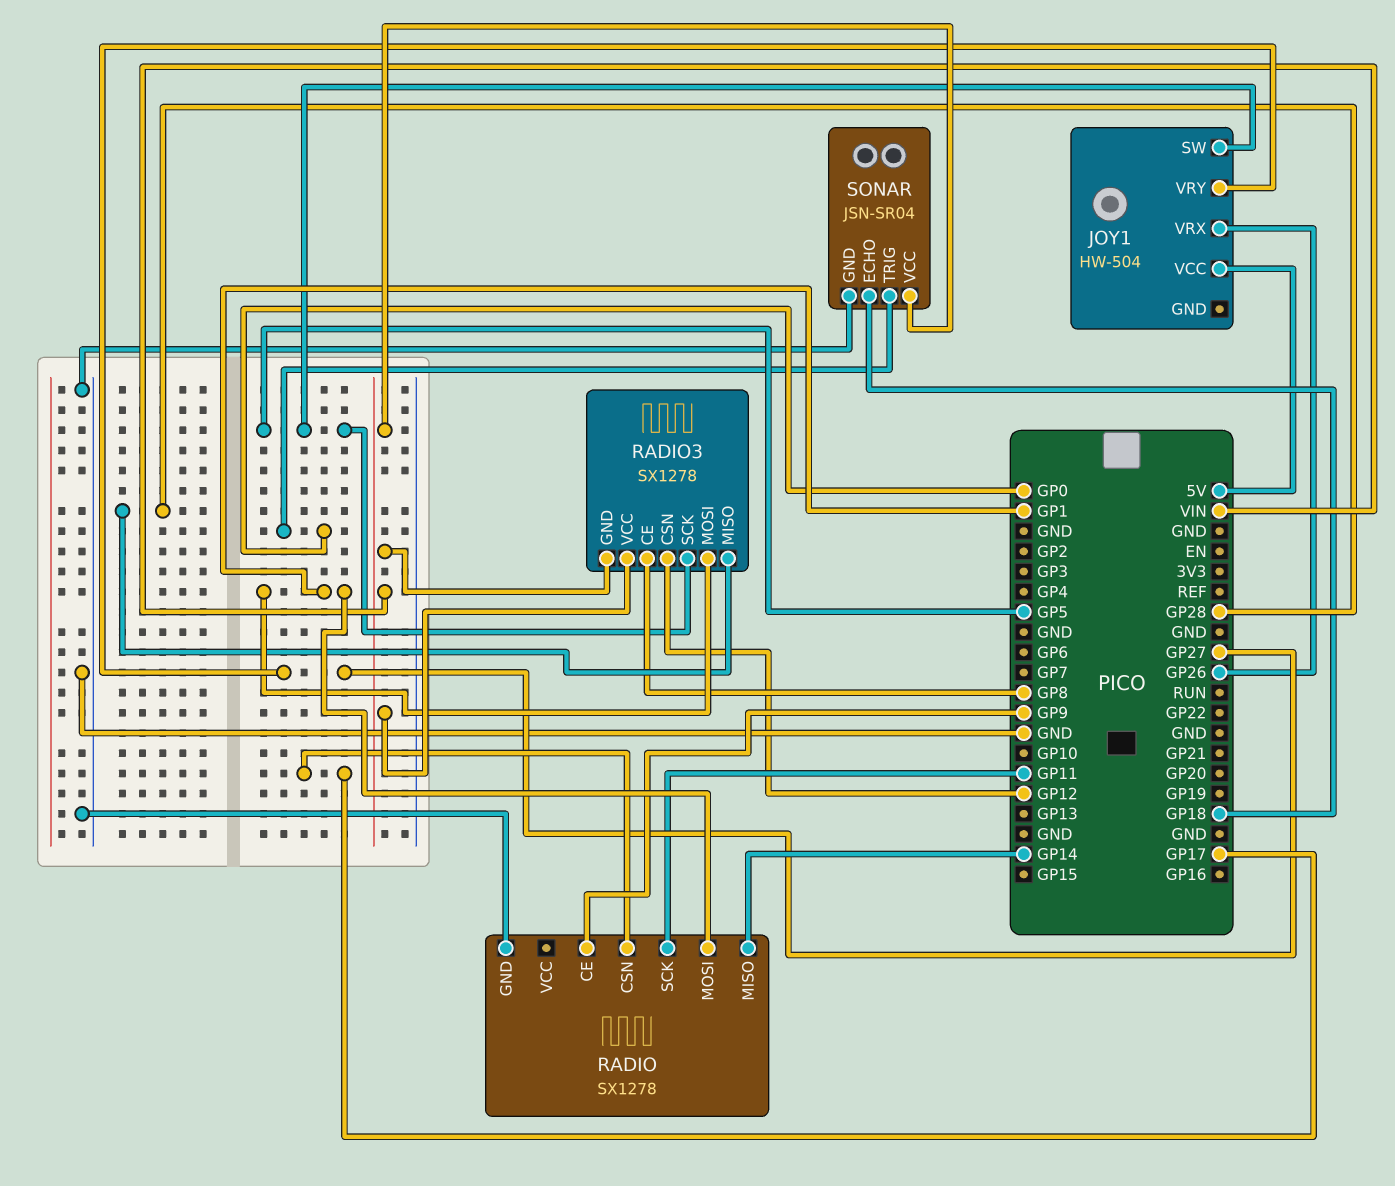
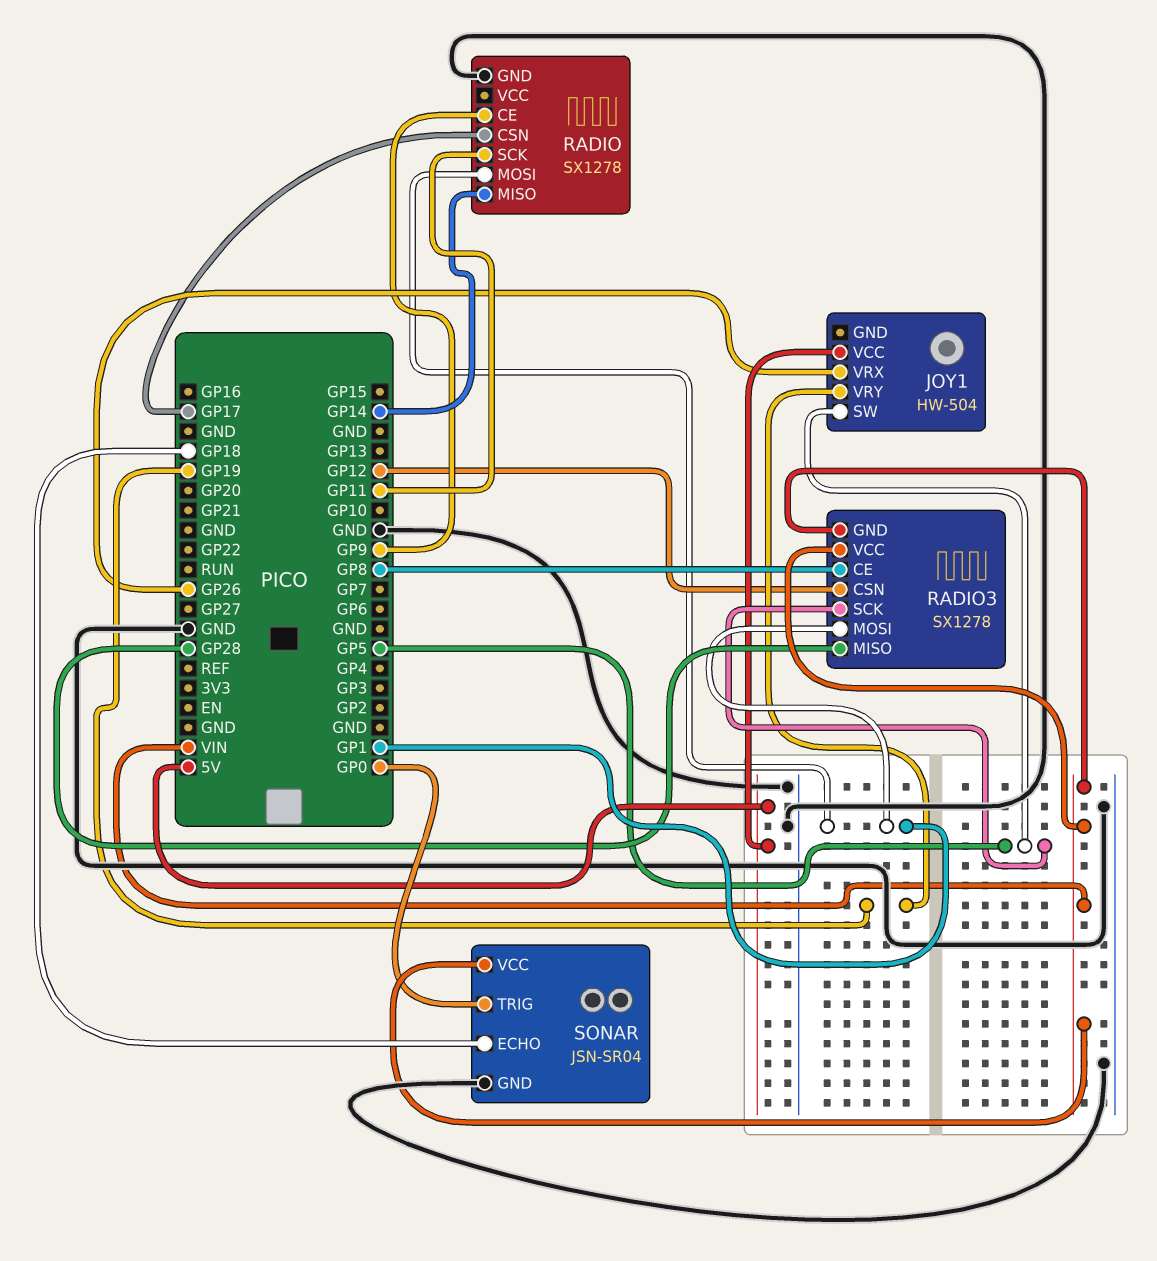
JOY1 pin VRY: GP27 -> GP19

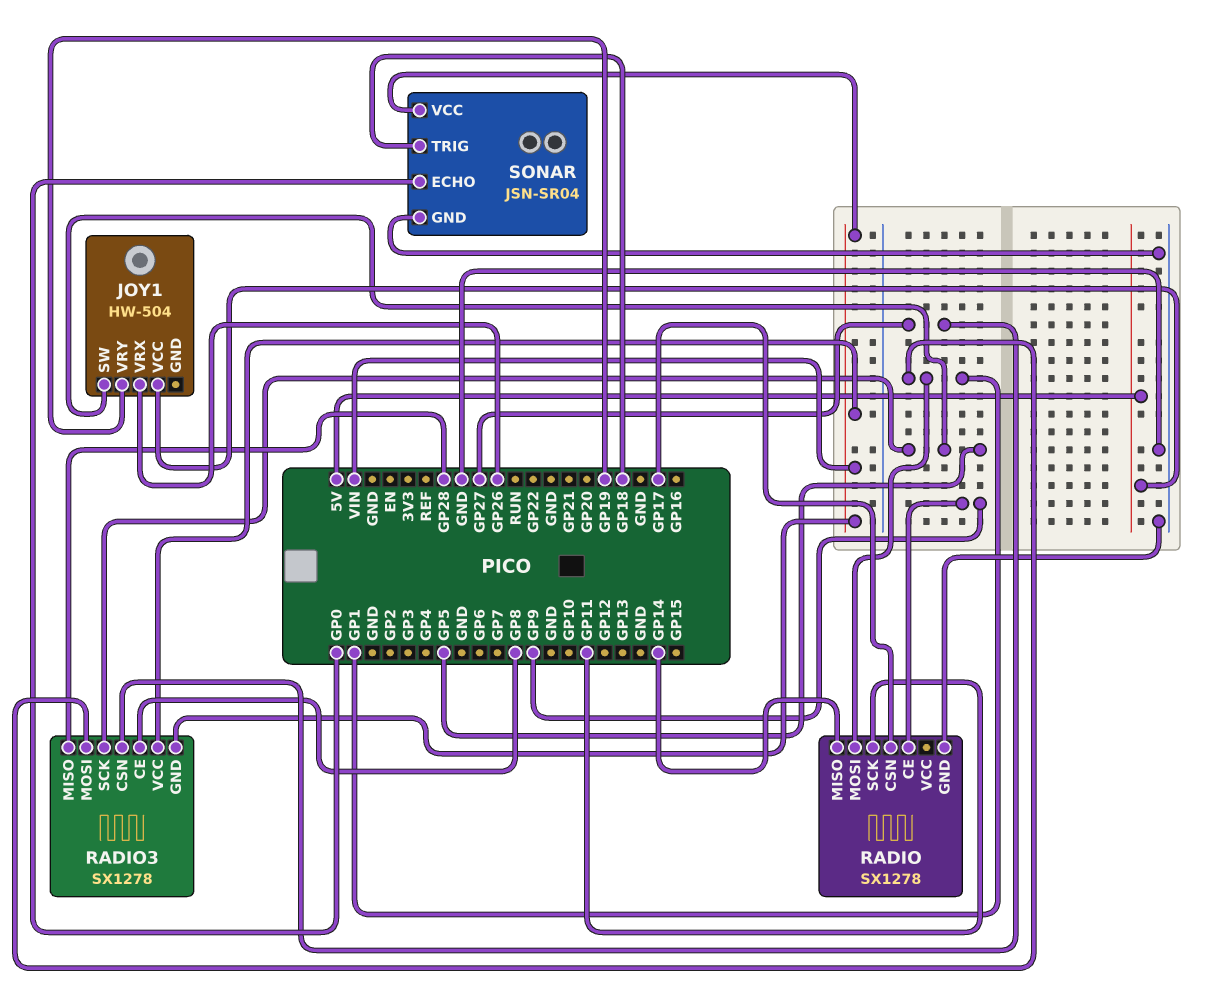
RADIO3 pin CSN: GP12 -> GP27
SONAR pin ECHO: GP18 -> GP0
SONAR pin TRIG: GP0 -> GP18

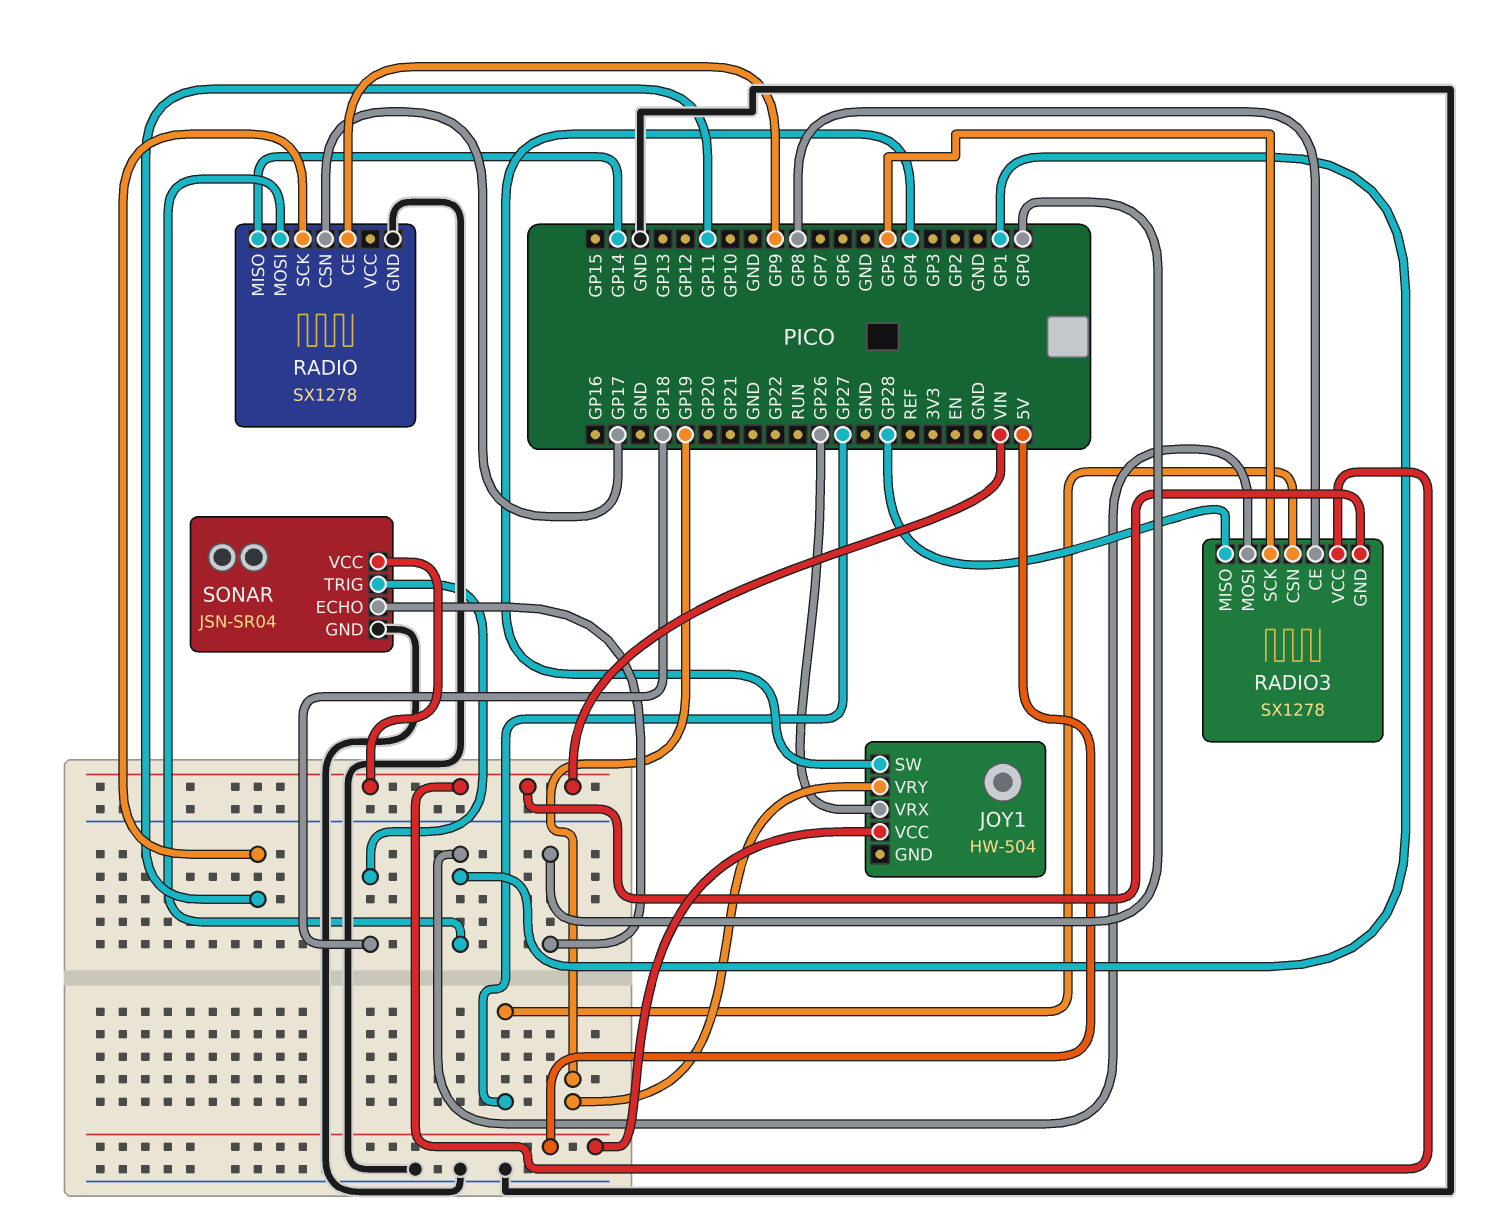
JOY1 pin SW: GP5 -> GP4

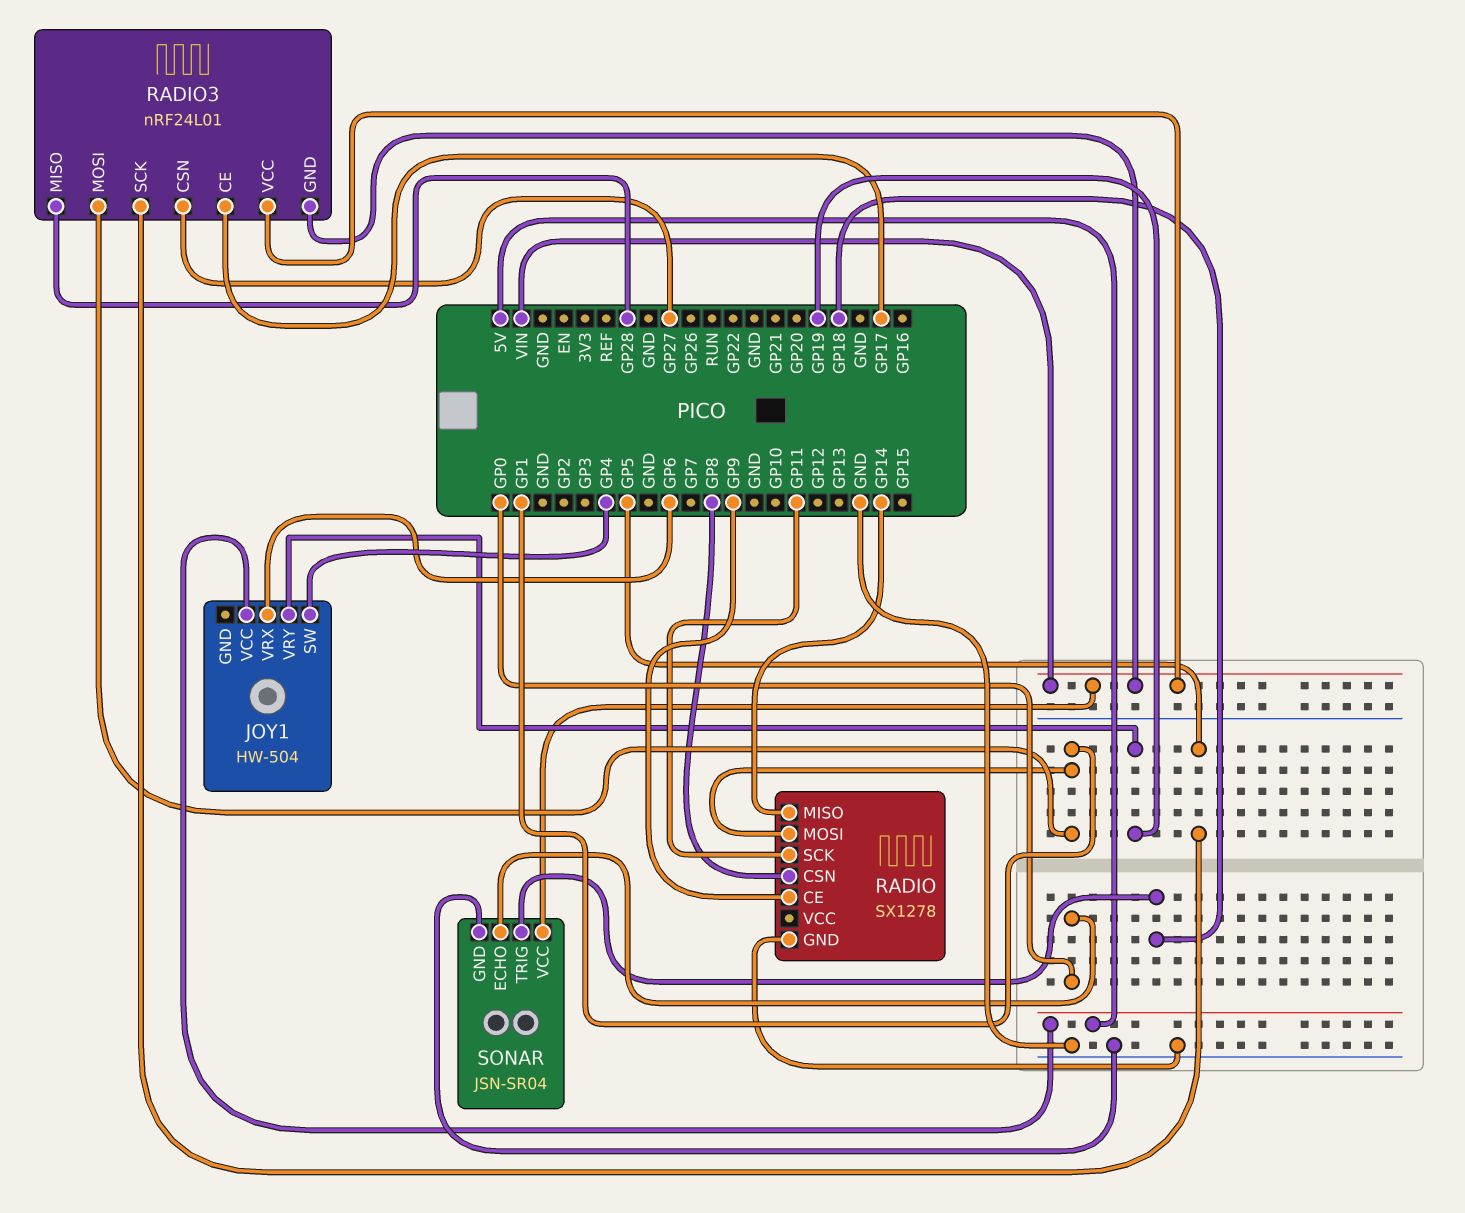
JOY1 pin VRX: GP26 -> GP6
RADIO pin CSN: GP17 -> GP8
RADIO3: SX1278 -> nRF24L01
RADIO3 pin CE: GP8 -> GP17

